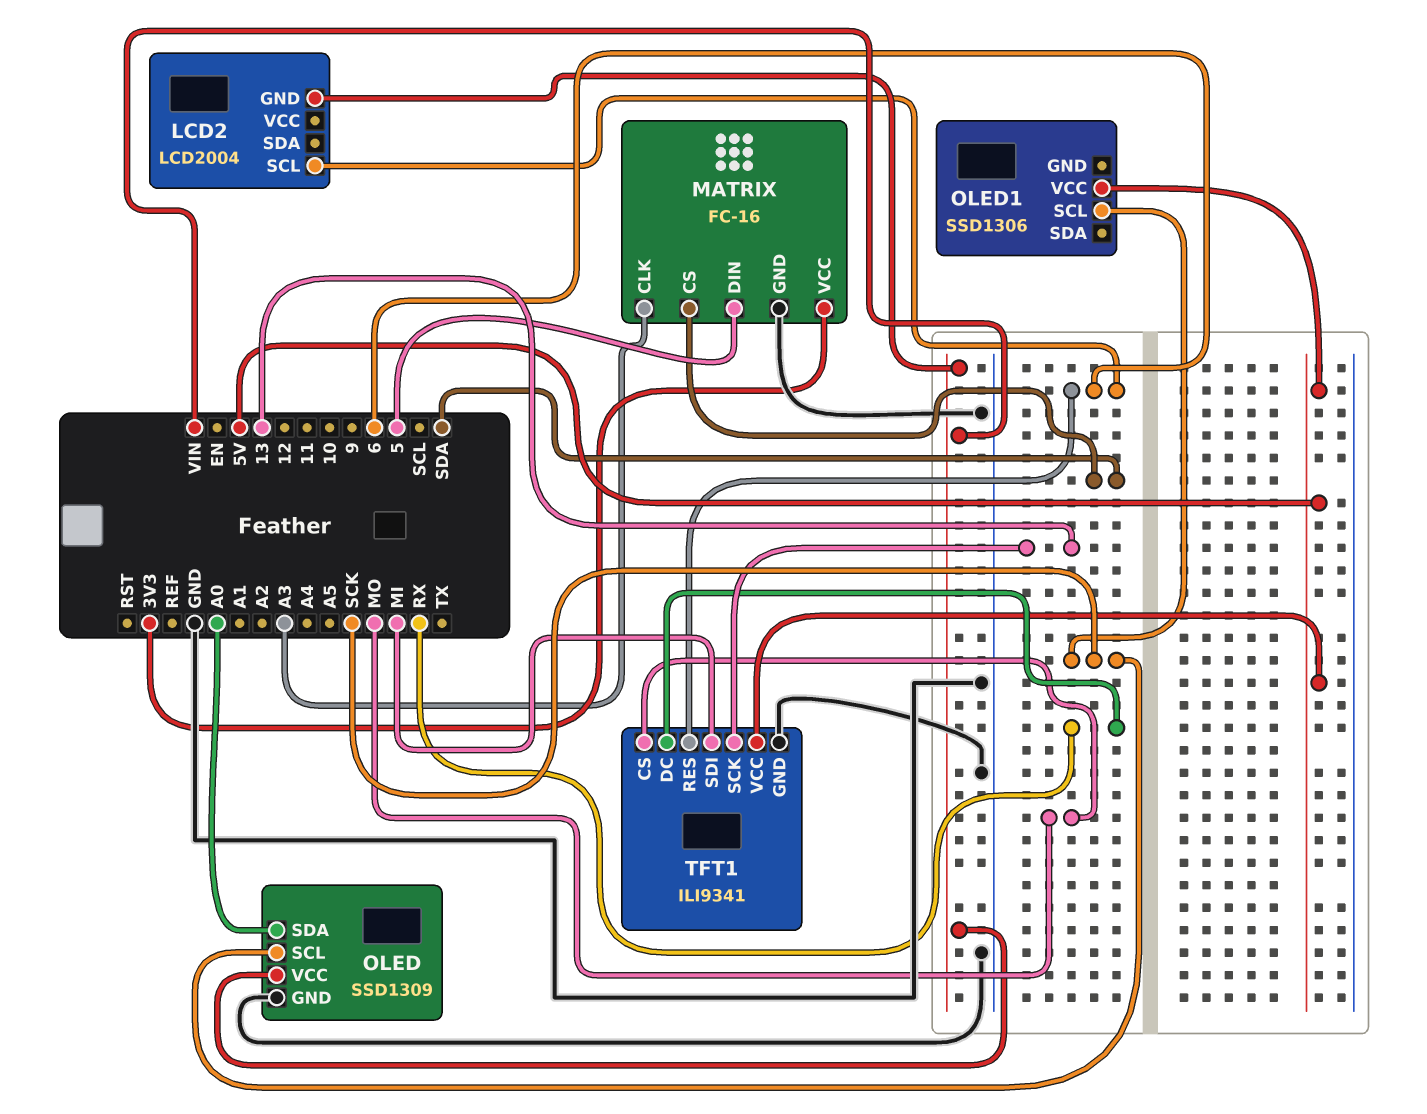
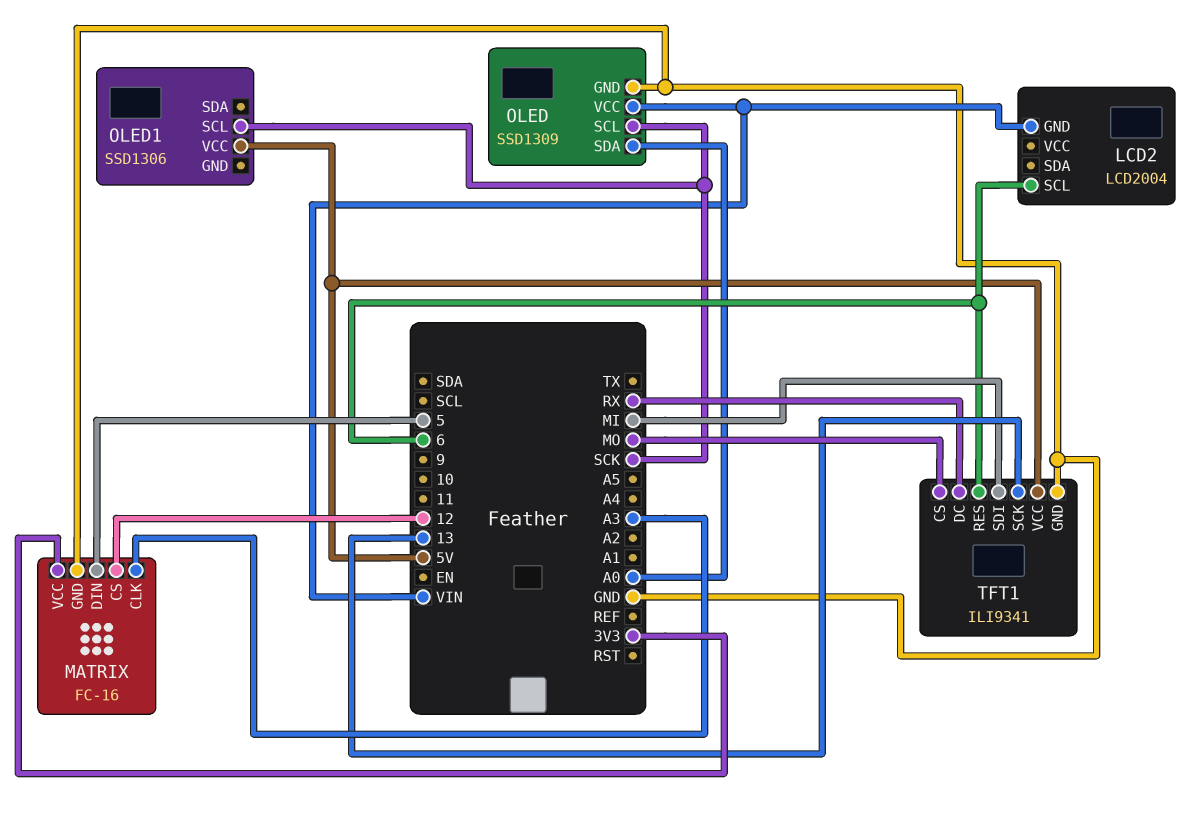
MATRIX pin CS: SDA -> 12

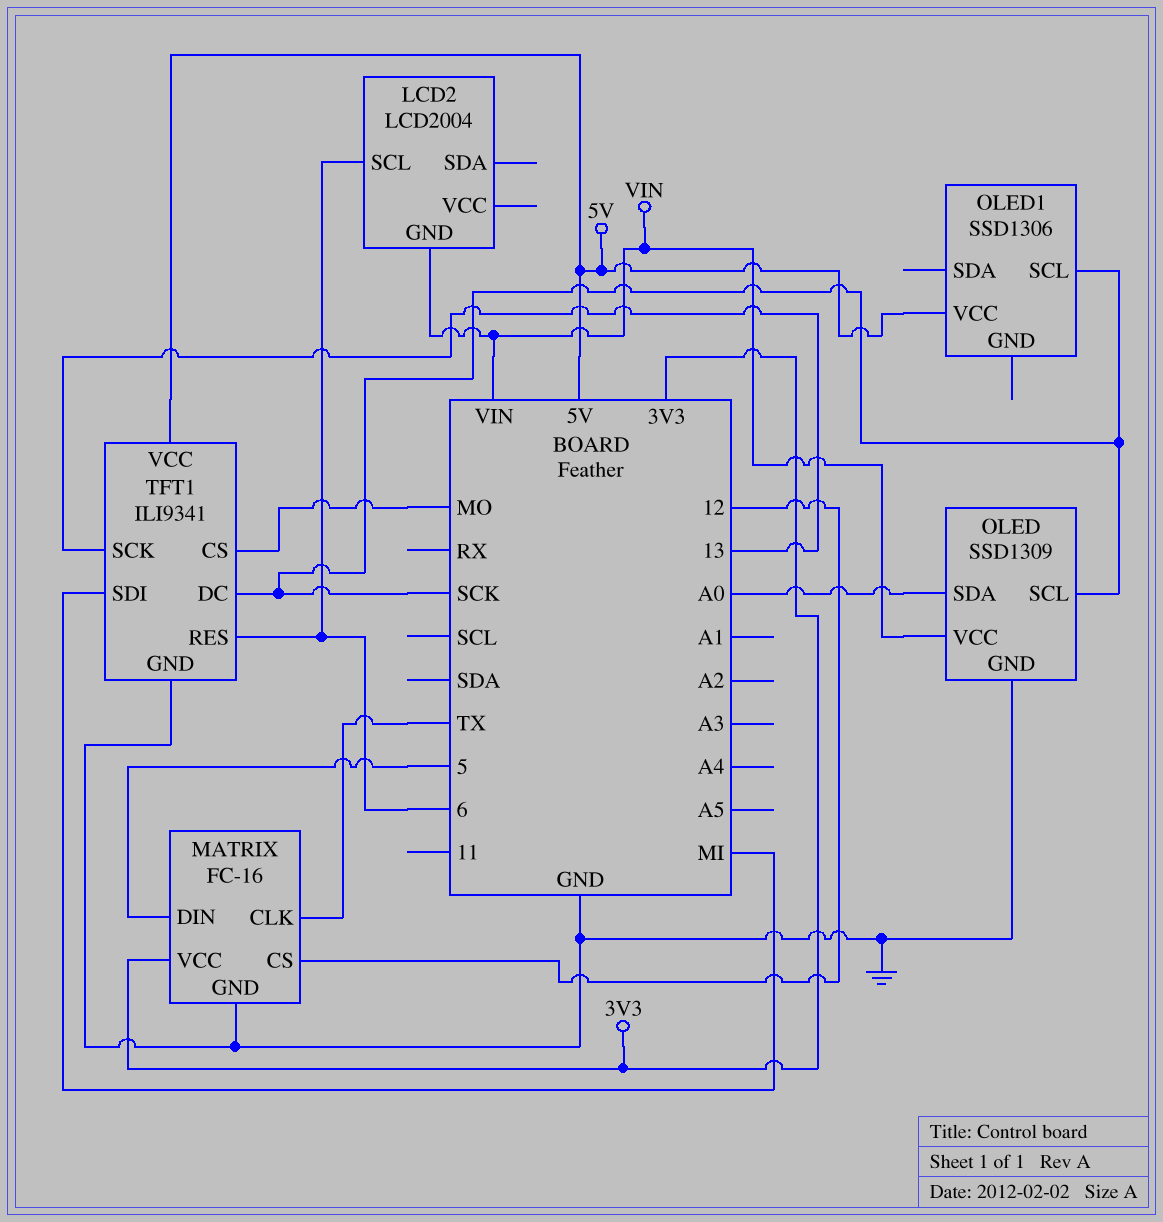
MATRIX pin CLK: A3 -> TX
TFT1 pin DC: RX -> SCK

